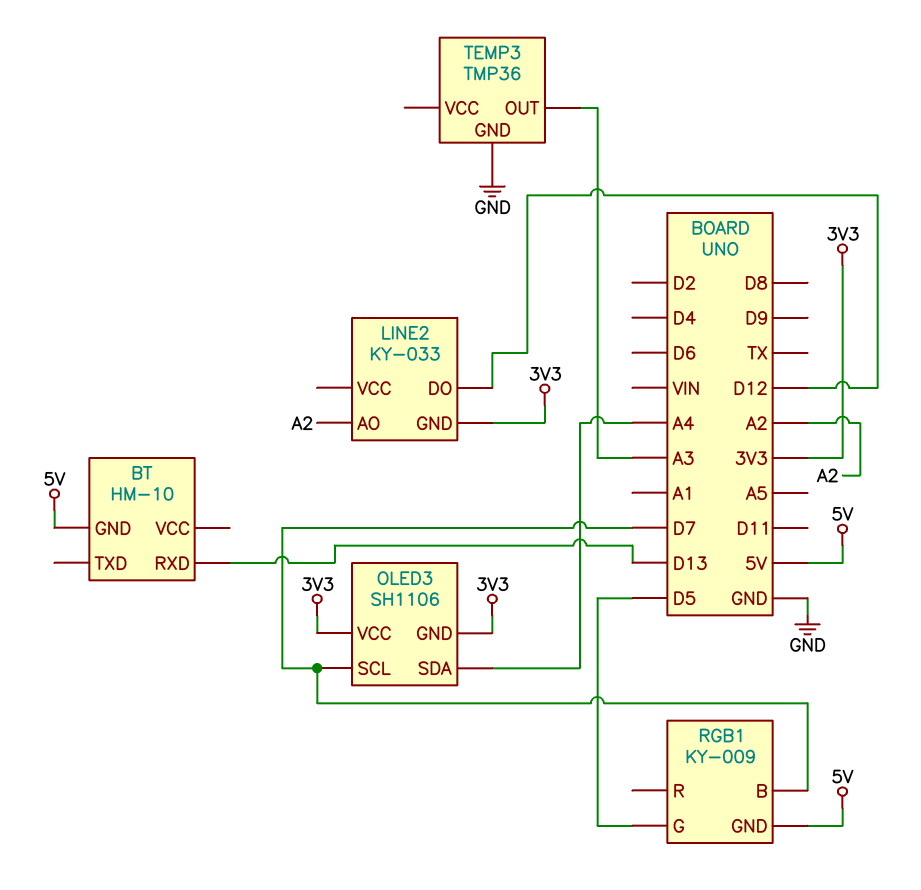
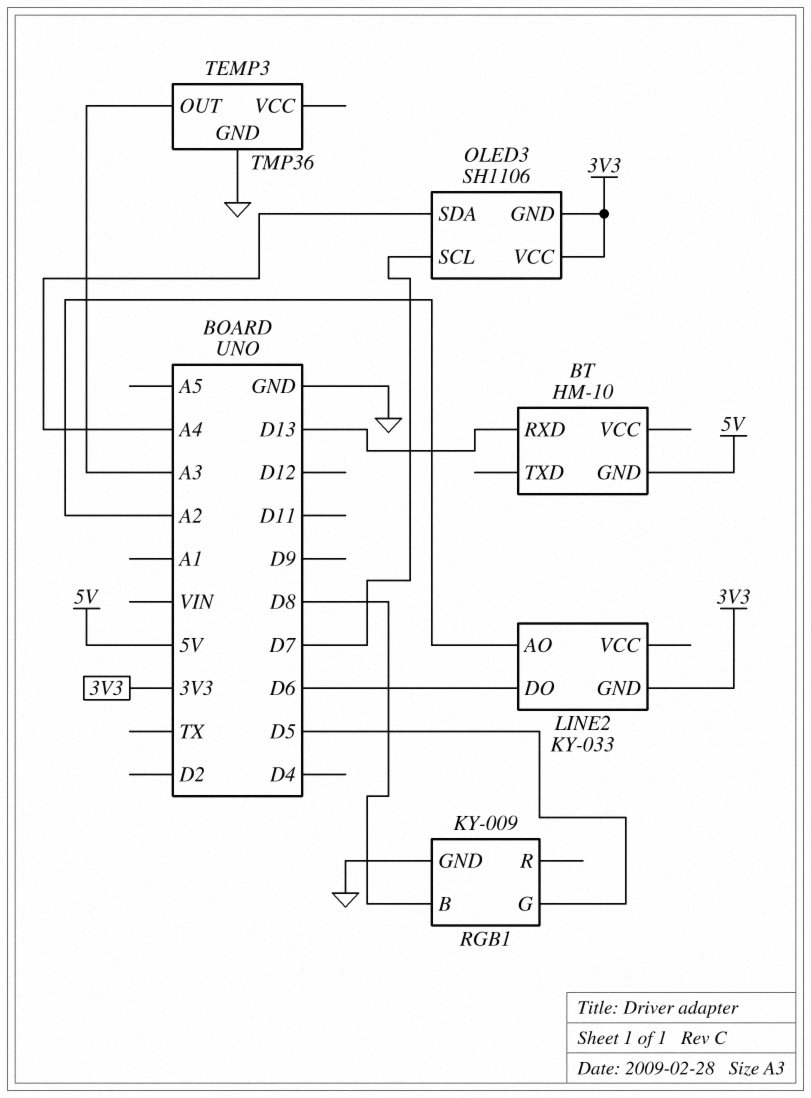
LINE2 pin DO: D12 -> D6
RGB1 pin B: D7 -> D8
RGB1 pin GND: 5V -> GND

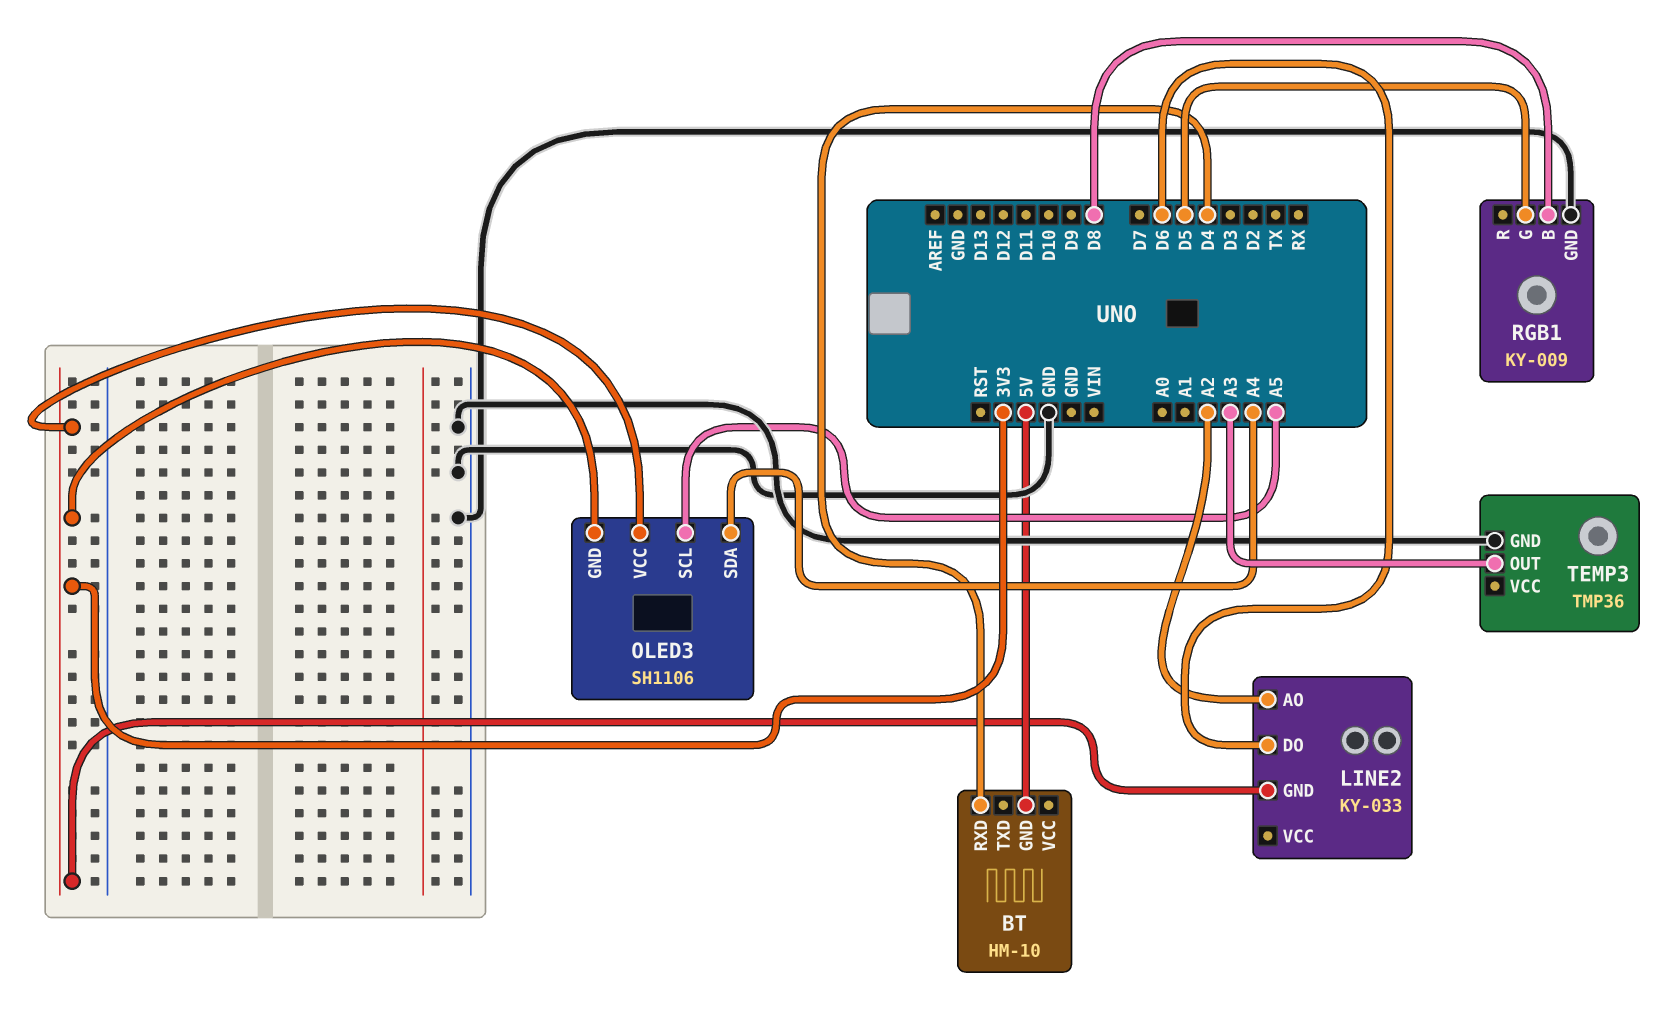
BT pin RXD: D13 -> D4
OLED3 pin SCL: D7 -> A5

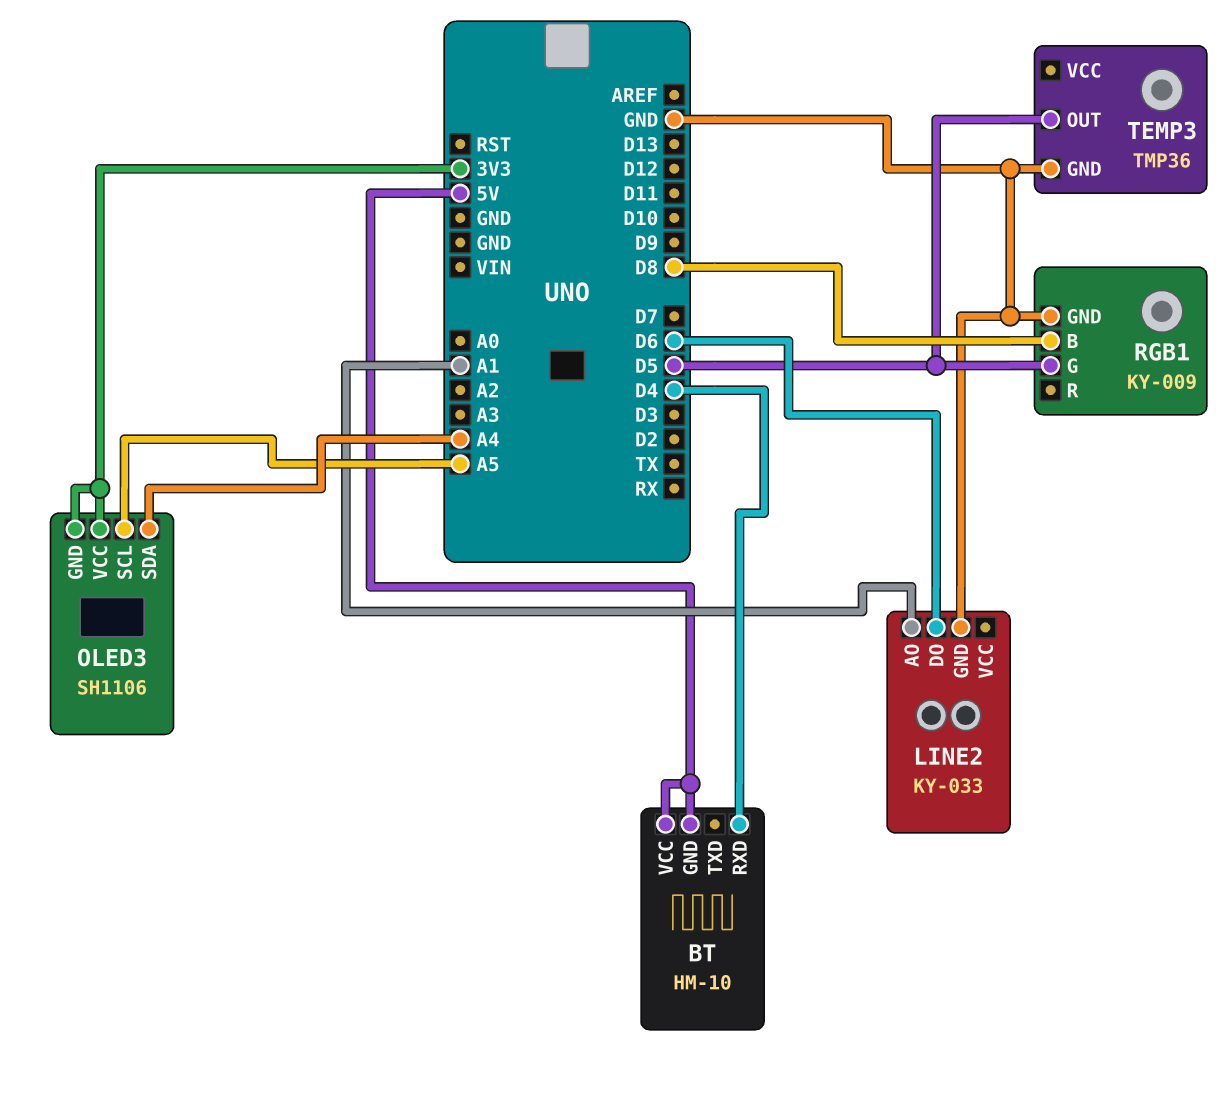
BT pin VCC: none -> 5V
LINE2 pin AO: A2 -> A1
LINE2 pin GND: 3V3 -> GND
TEMP3 pin OUT: A3 -> D5

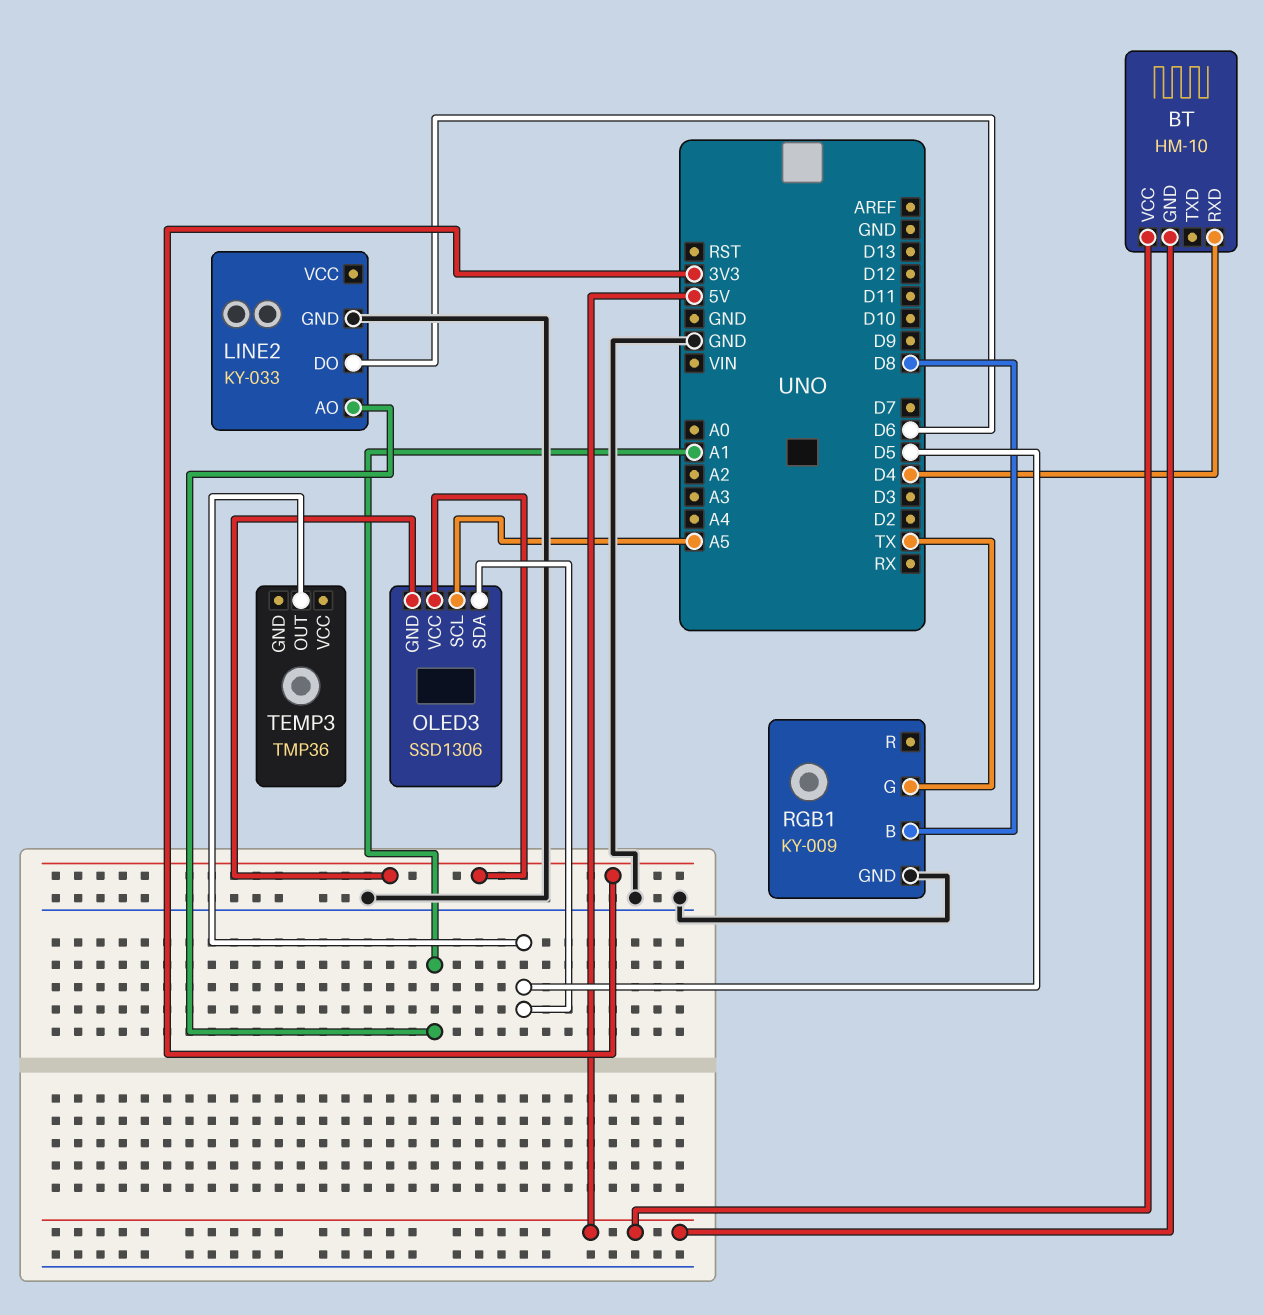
OLED3: SH1106 -> SSD1306
OLED3 pin SDA: A4 -> D5
RGB1 pin G: D5 -> TX
TEMP3 pin GND: GND -> none

